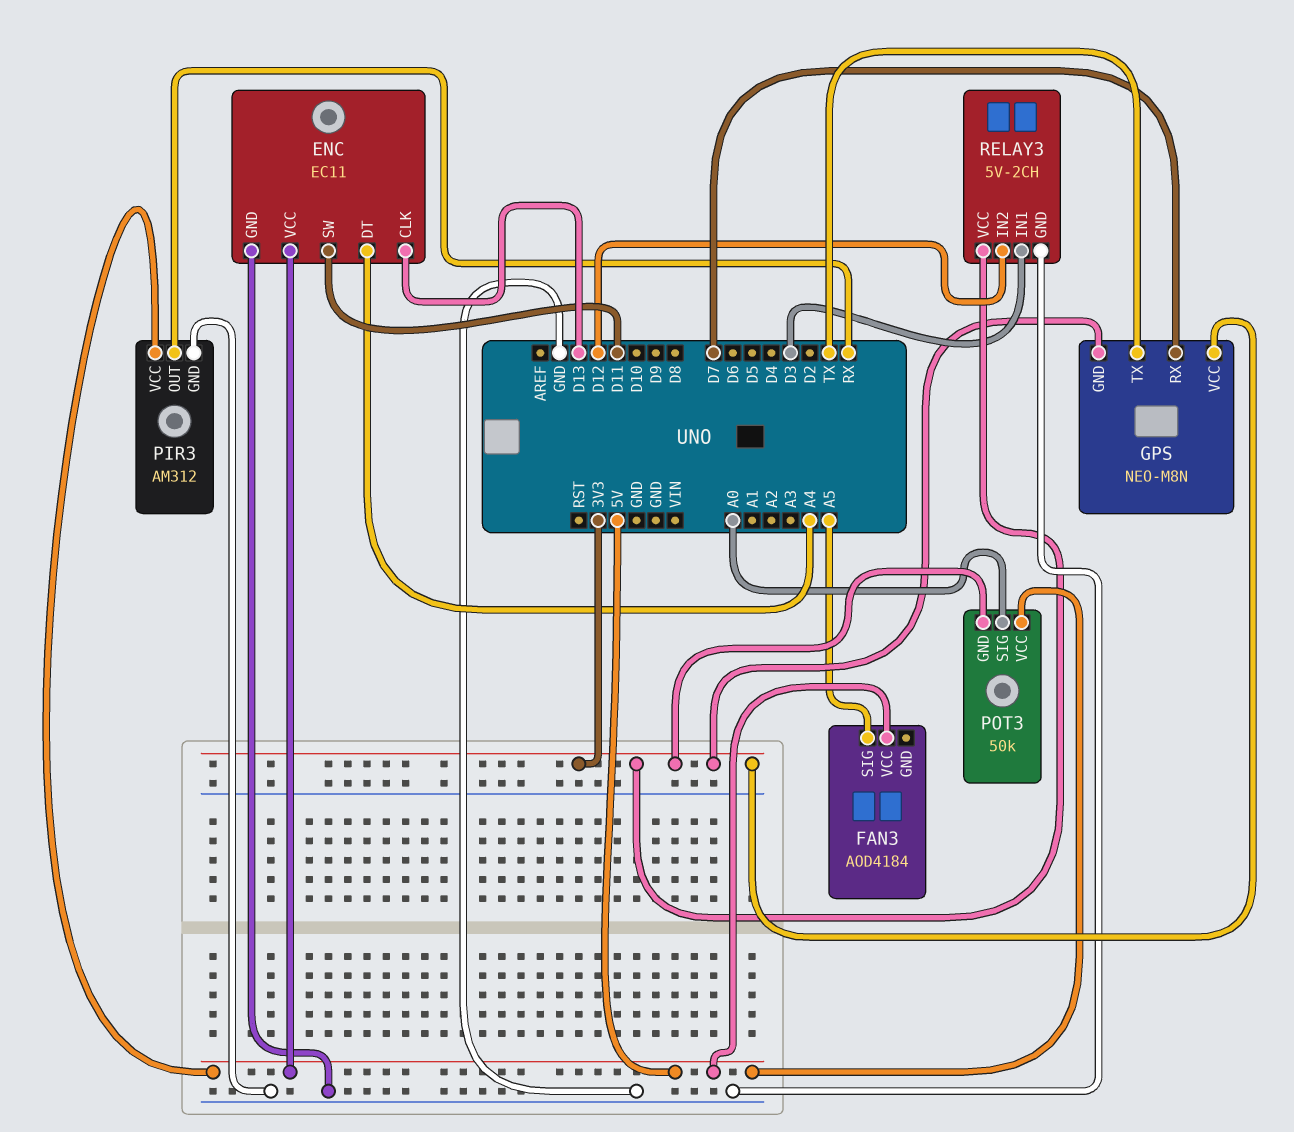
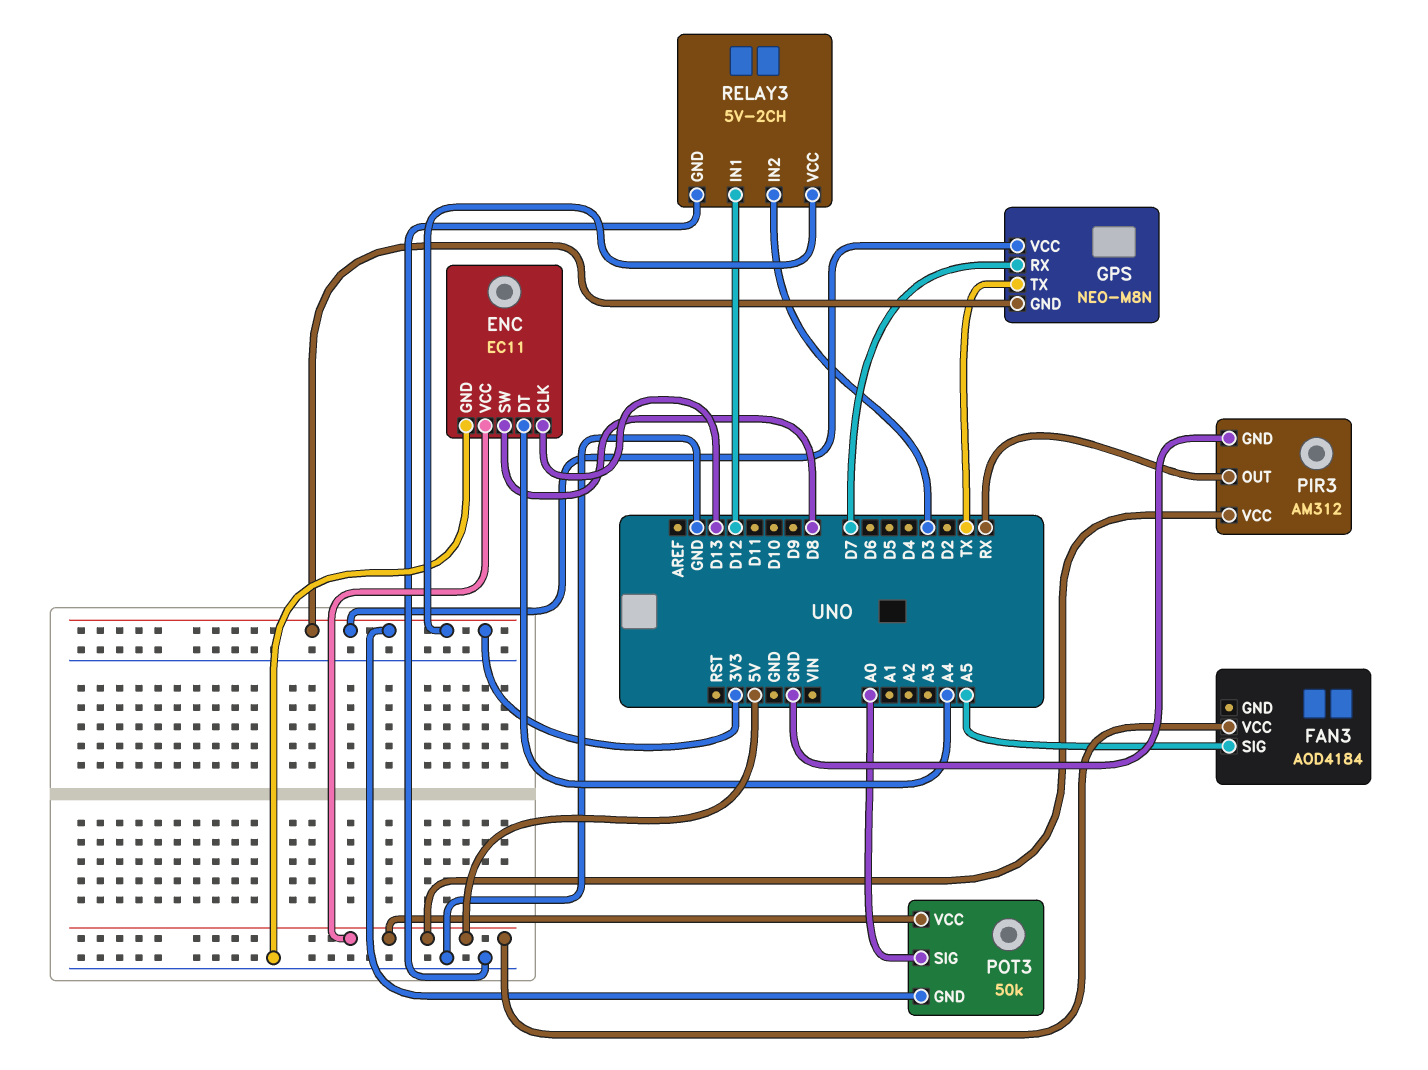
ENC pin SW: D11 -> D8
RELAY3 pin IN1: D3 -> D12
RELAY3 pin IN2: D12 -> D3

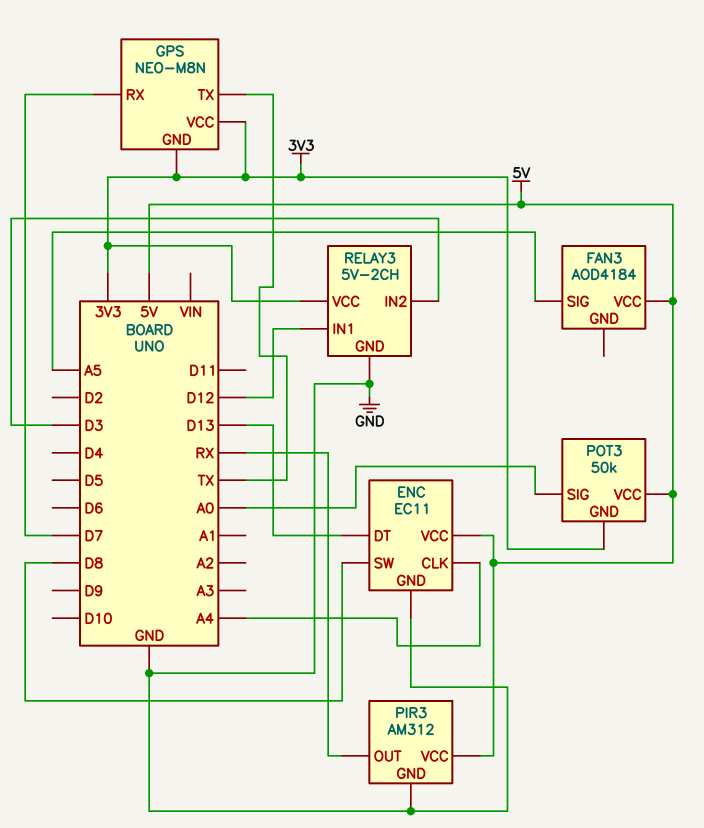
ENC pin CLK: D13 -> A4
ENC pin DT: A4 -> D13

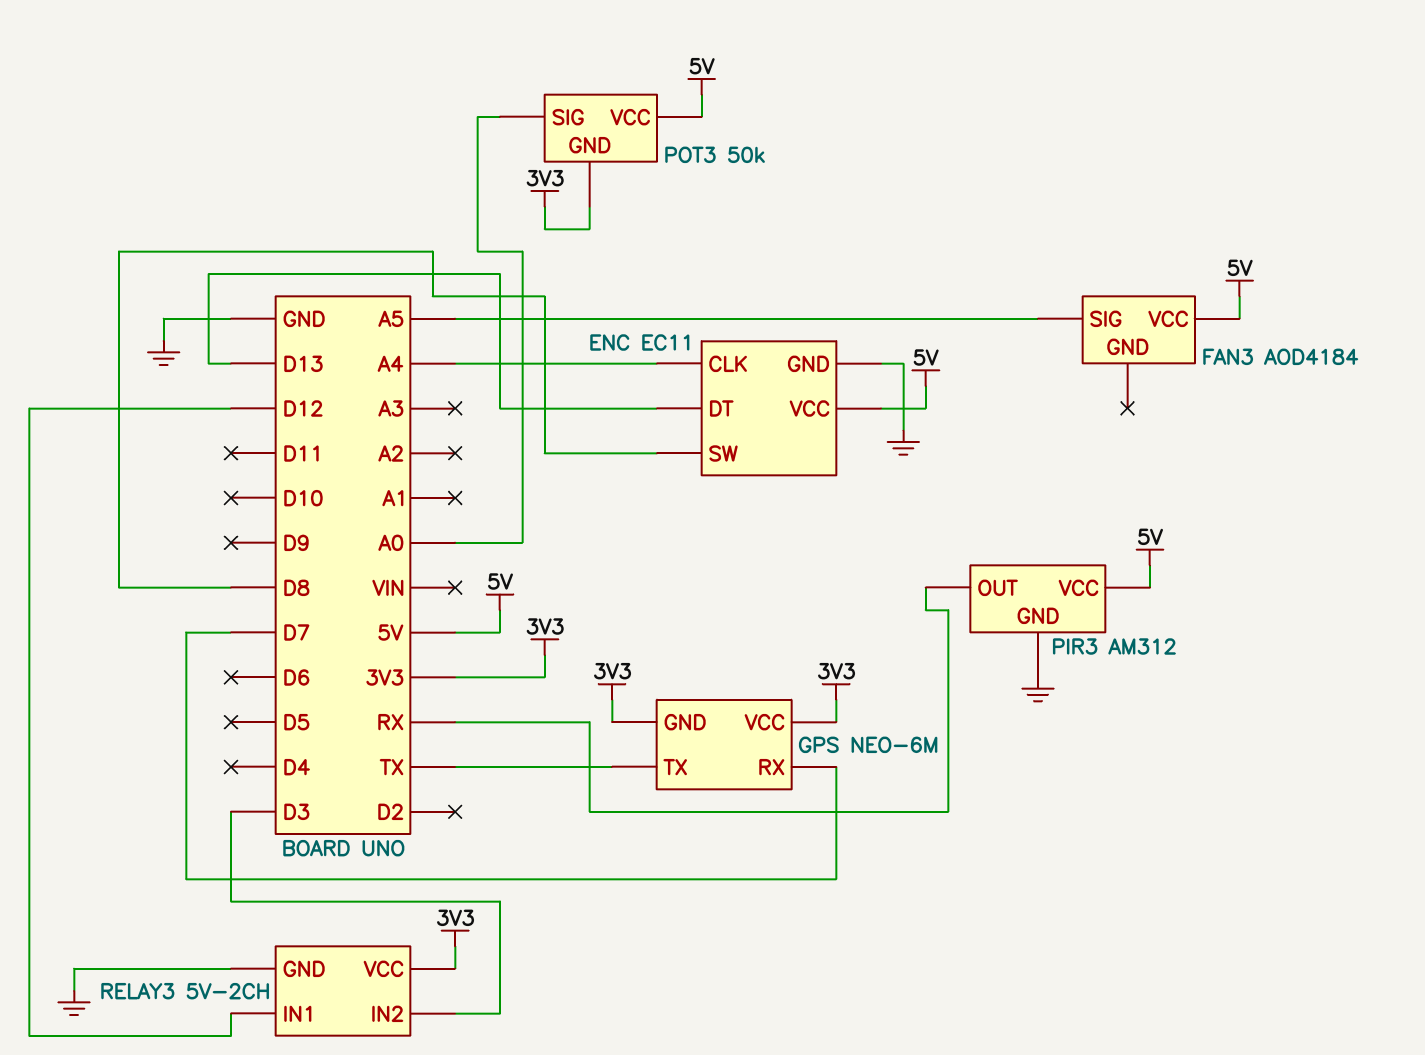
GPS: NEO-M8N -> NEO-6M

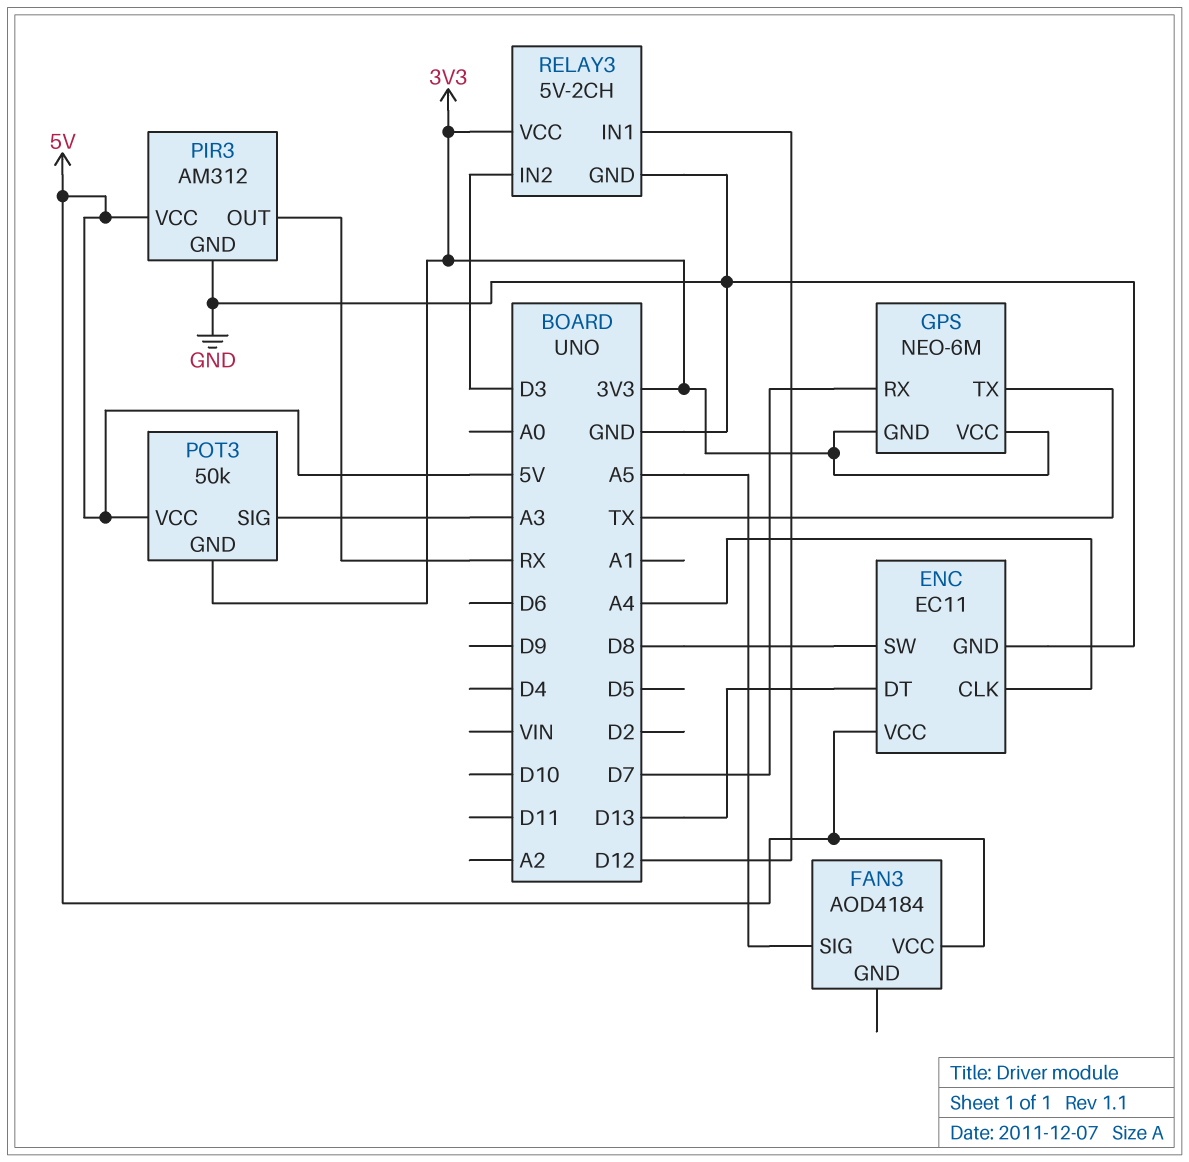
POT3 pin SIG: A0 -> A3

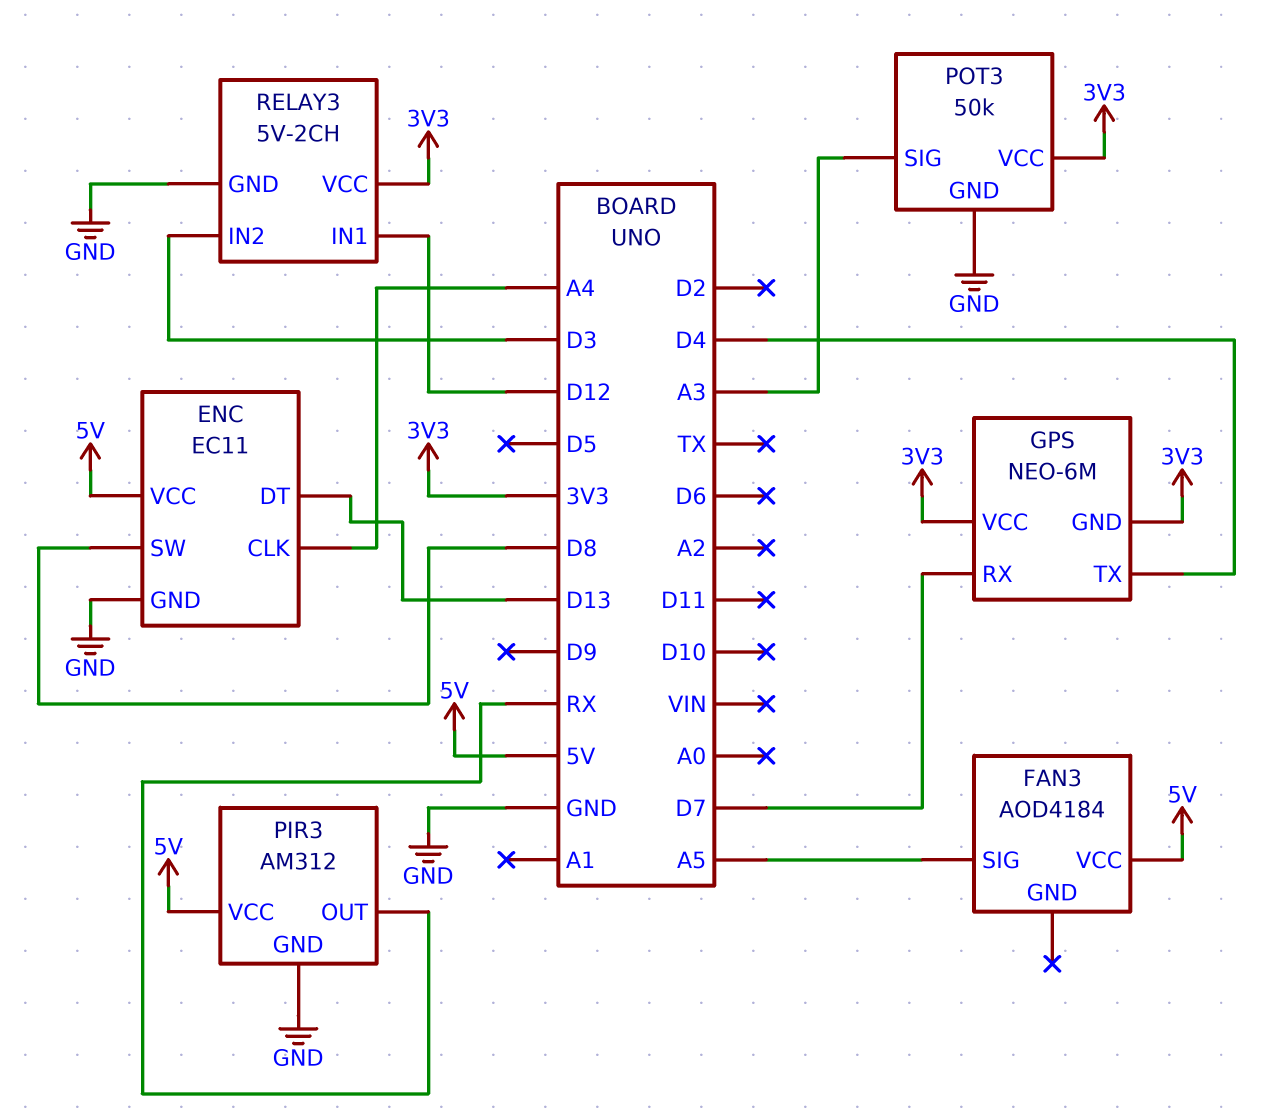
GPS pin TX: TX -> D4
POT3 pin GND: 3V3 -> GND
POT3 pin VCC: 5V -> 3V3

